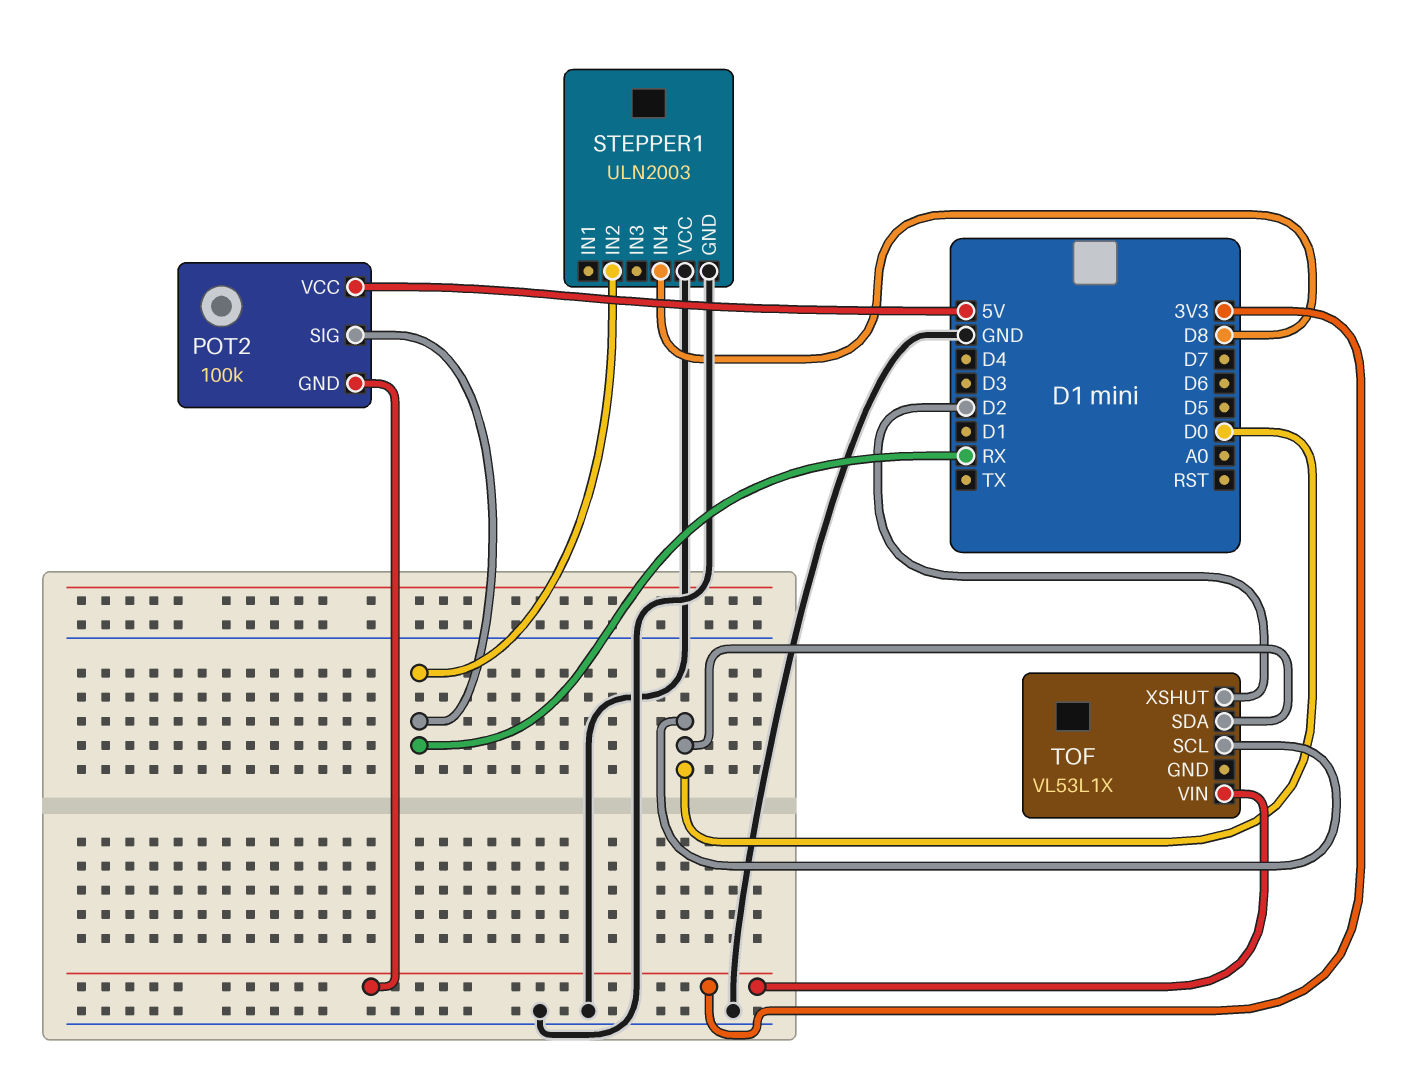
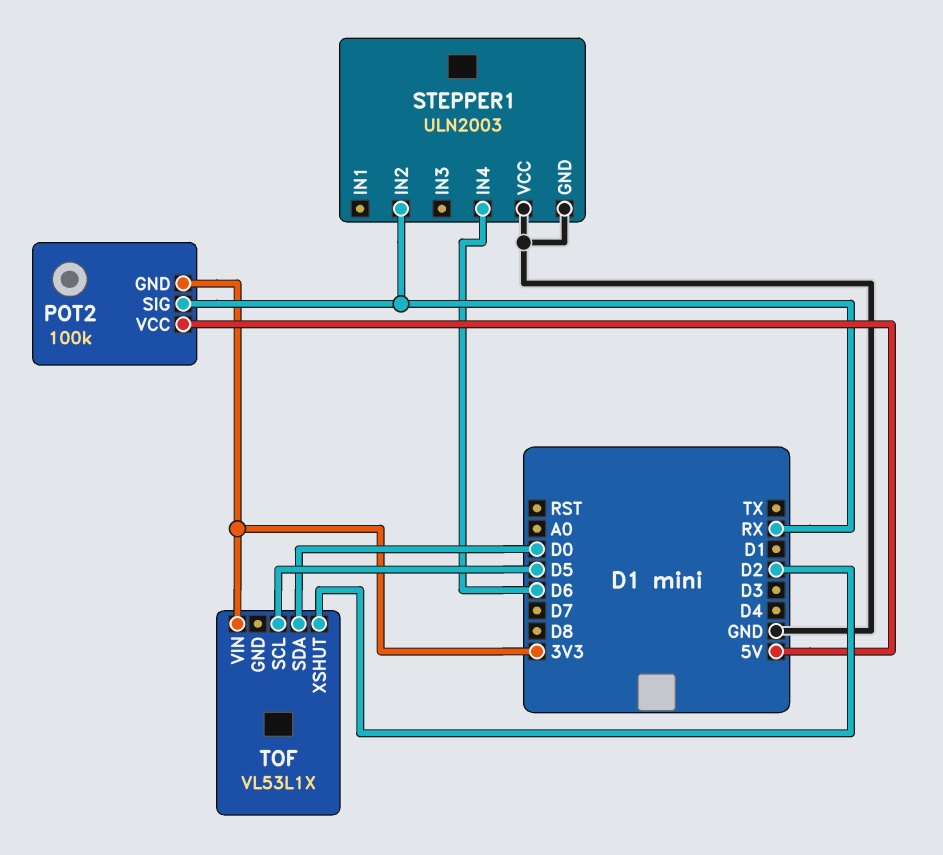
STEPPER1 pin IN4: D8 -> D6
TOF pin SCL: D0 -> D5

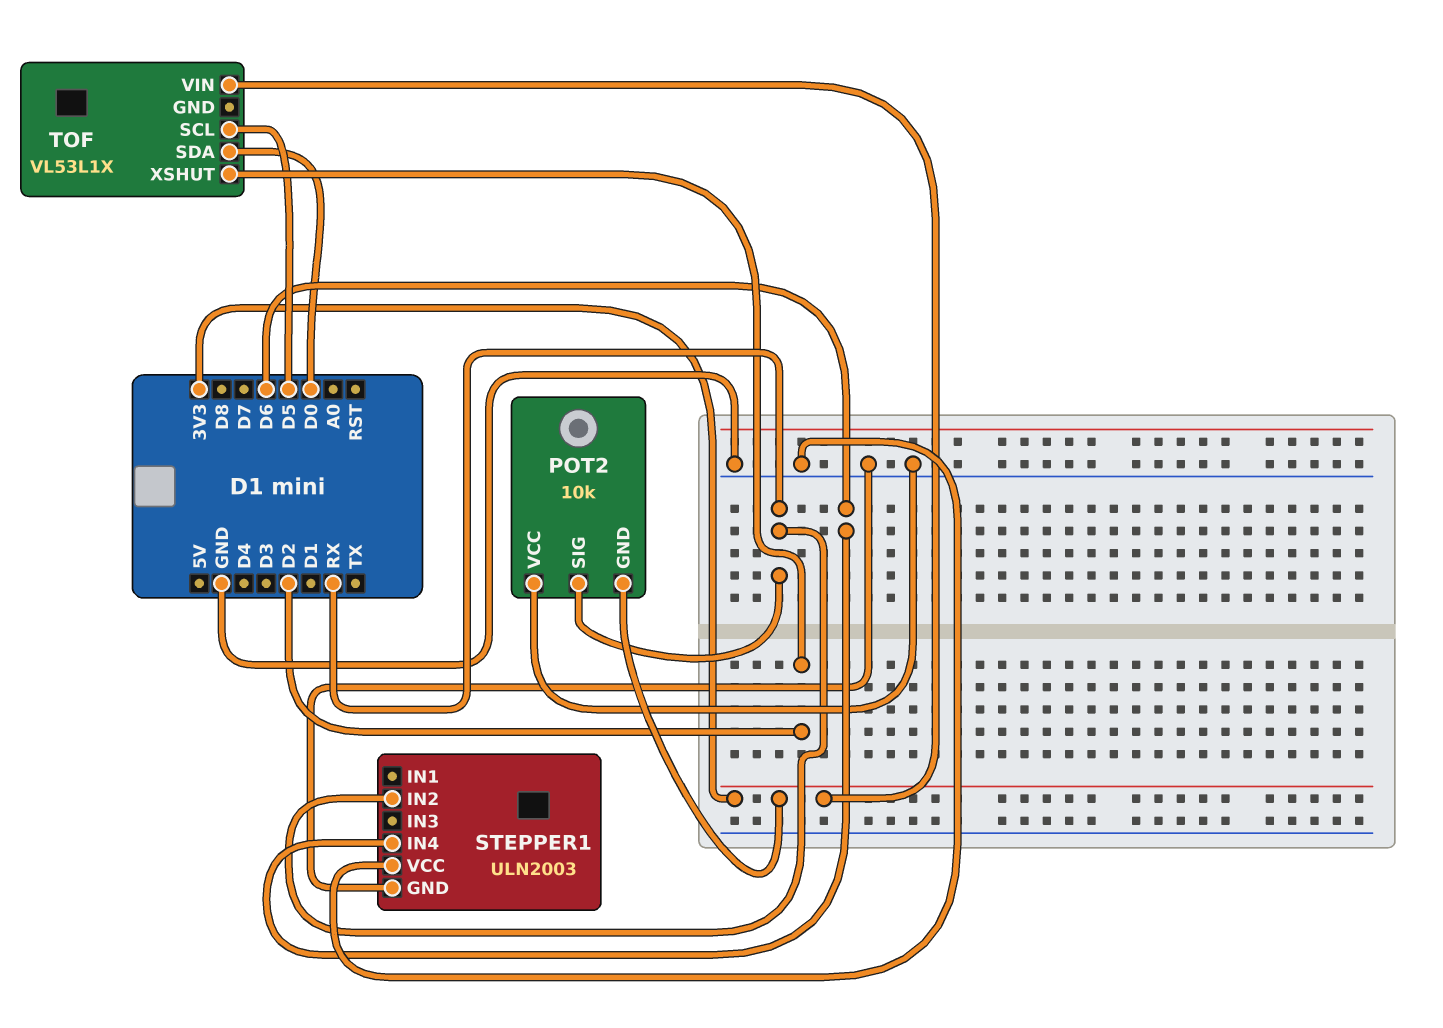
POT2: 100k -> 10k
POT2 pin VCC: 5V -> GND

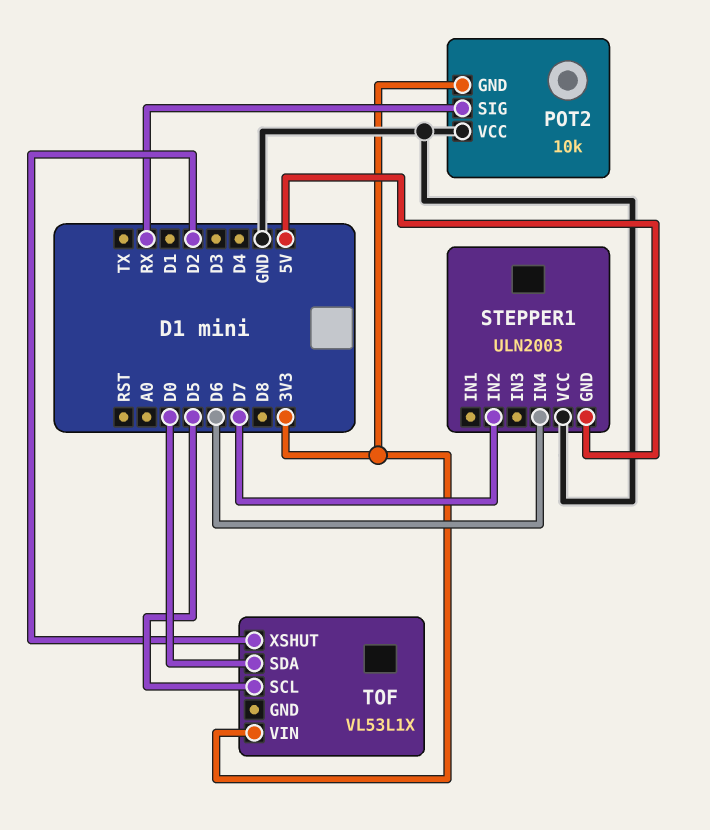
STEPPER1 pin GND: GND -> 5V
STEPPER1 pin IN2: RX -> D7

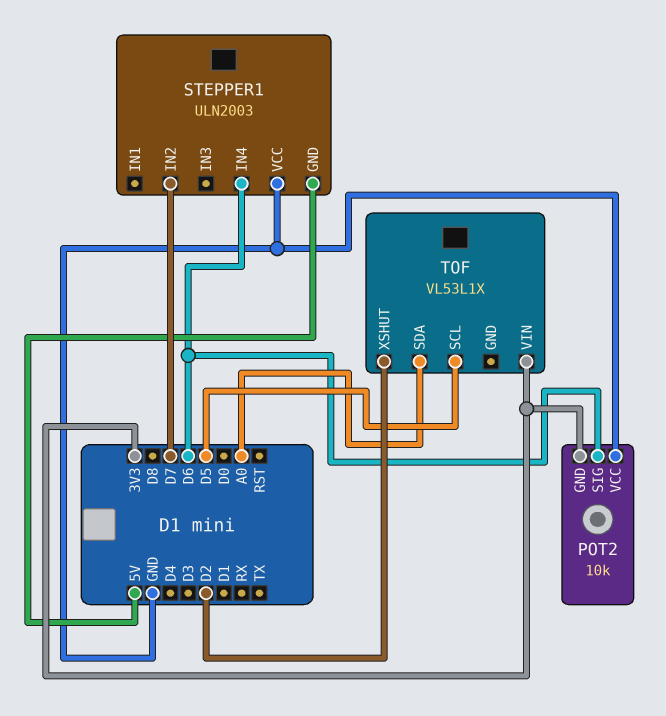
POT2 pin SIG: RX -> D6
TOF pin SDA: D0 -> A0

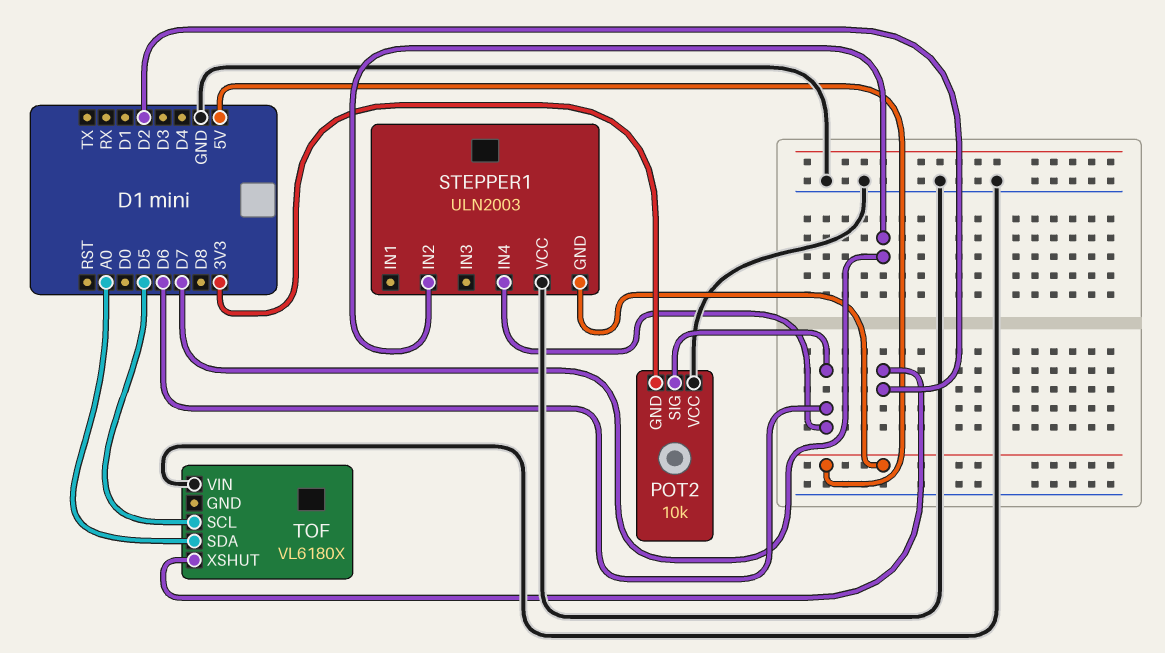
TOF: VL53L1X -> VL6180X
TOF pin VIN: 3V3 -> GND

